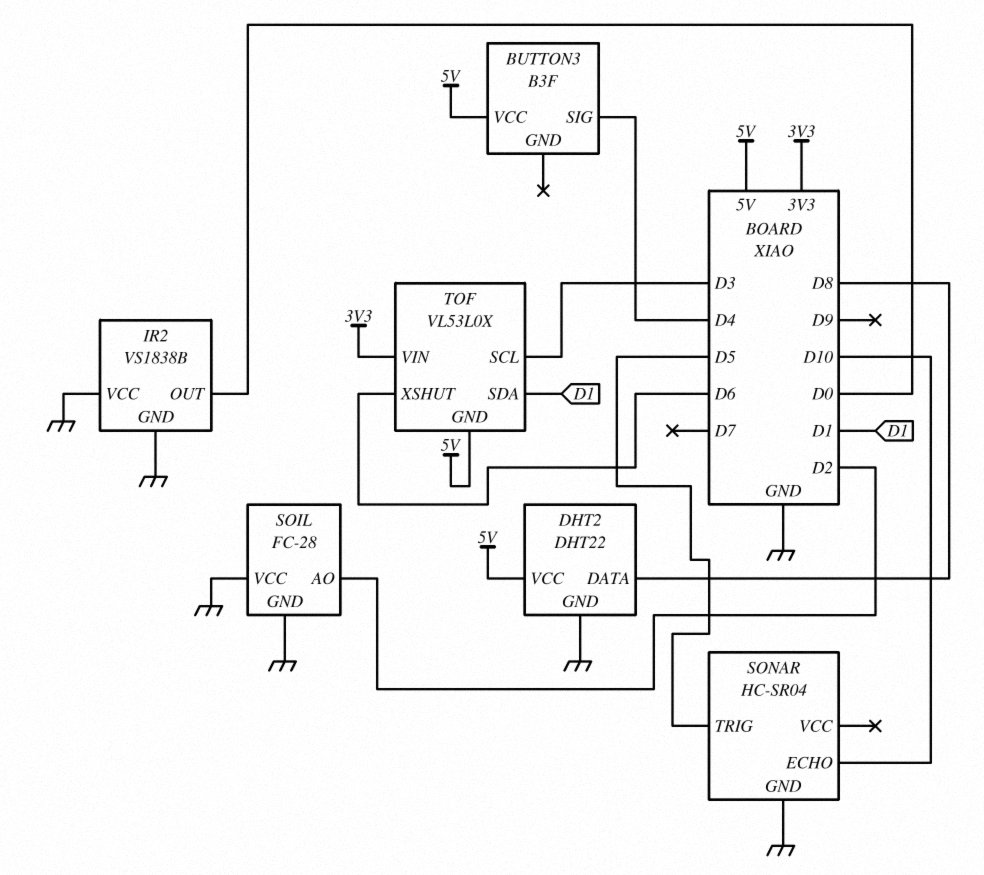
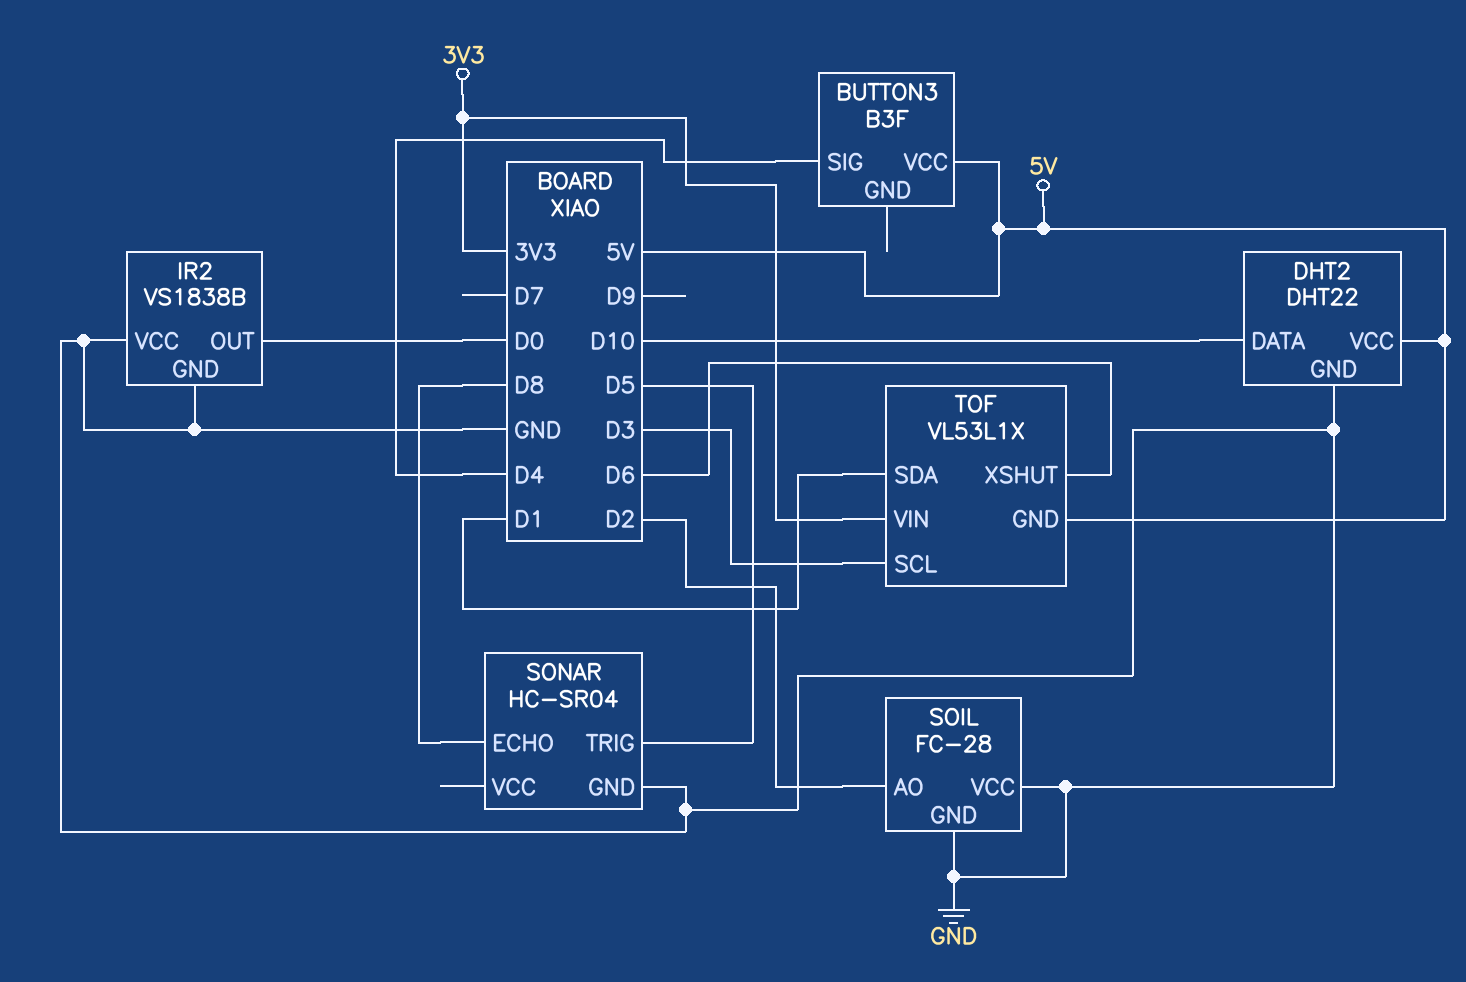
DHT2 pin DATA: D8 -> D10
SONAR pin ECHO: D10 -> D8
TOF: VL53L0X -> VL53L1X

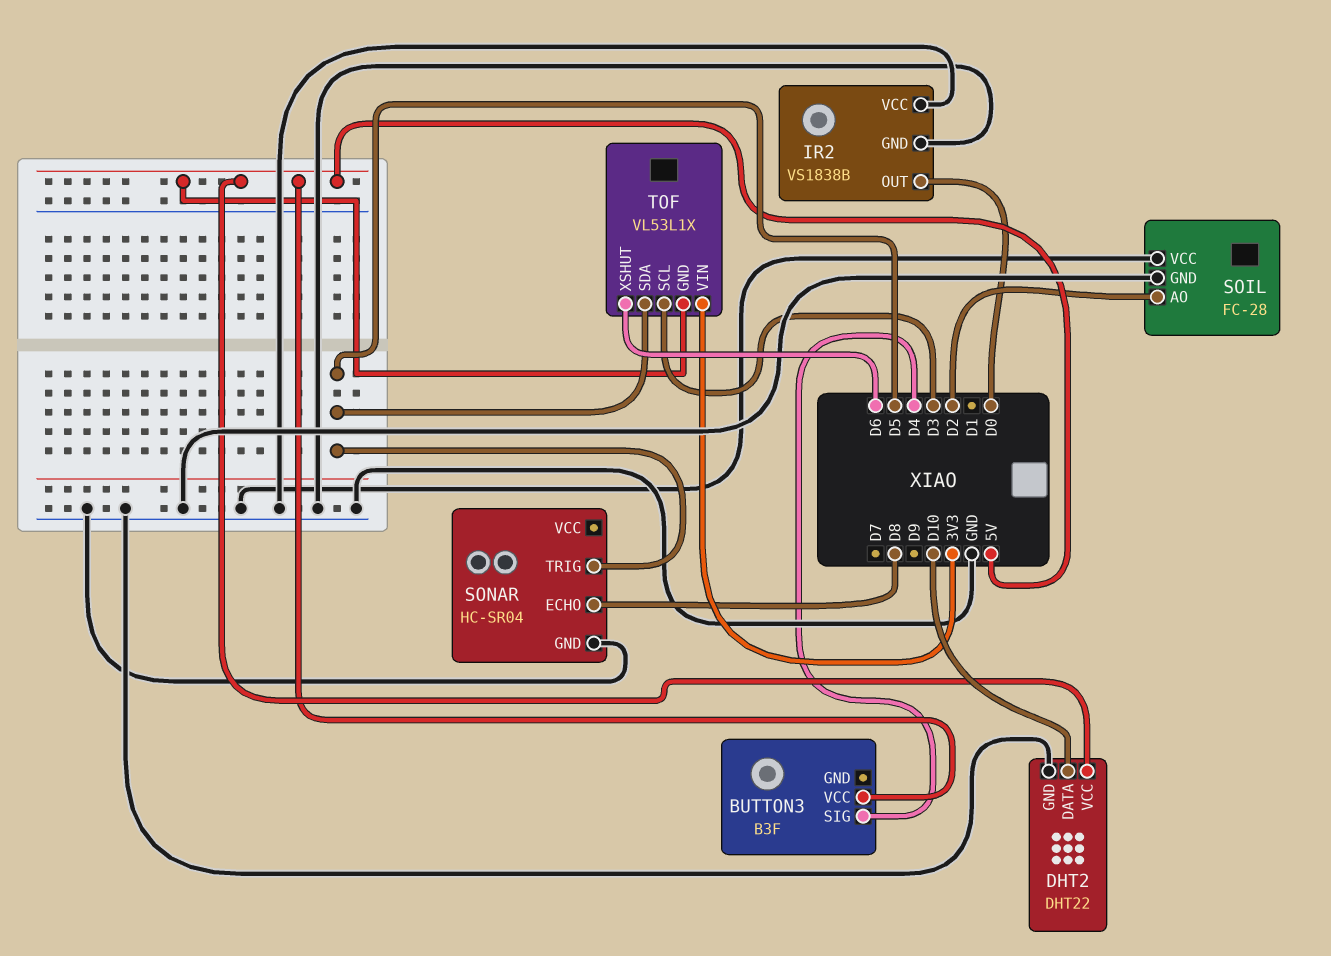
TOF pin SDA: D1 -> D5

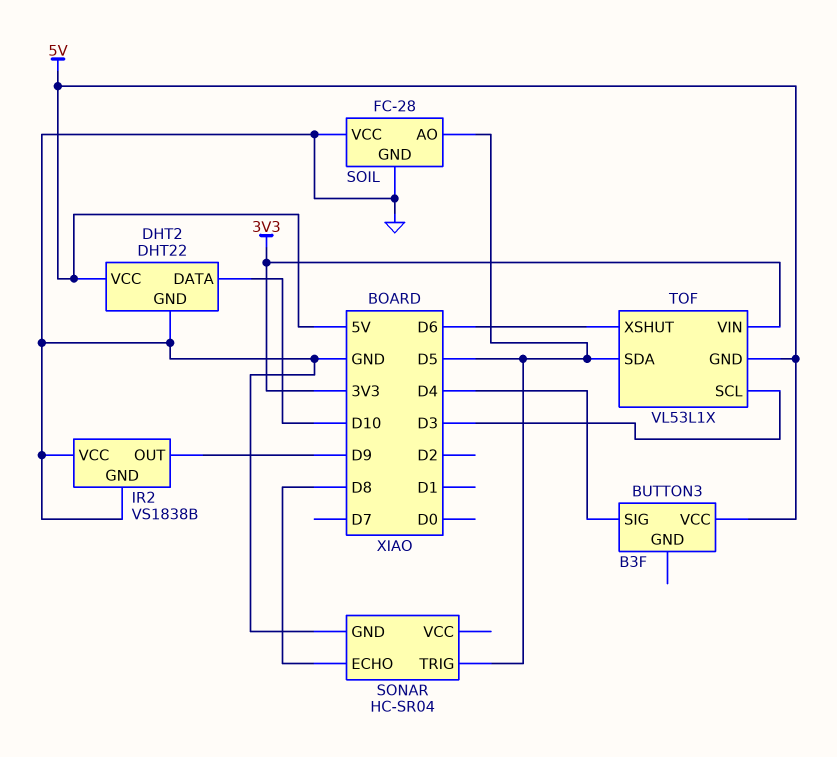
IR2 pin OUT: D0 -> D9
SOIL pin AO: D2 -> D5

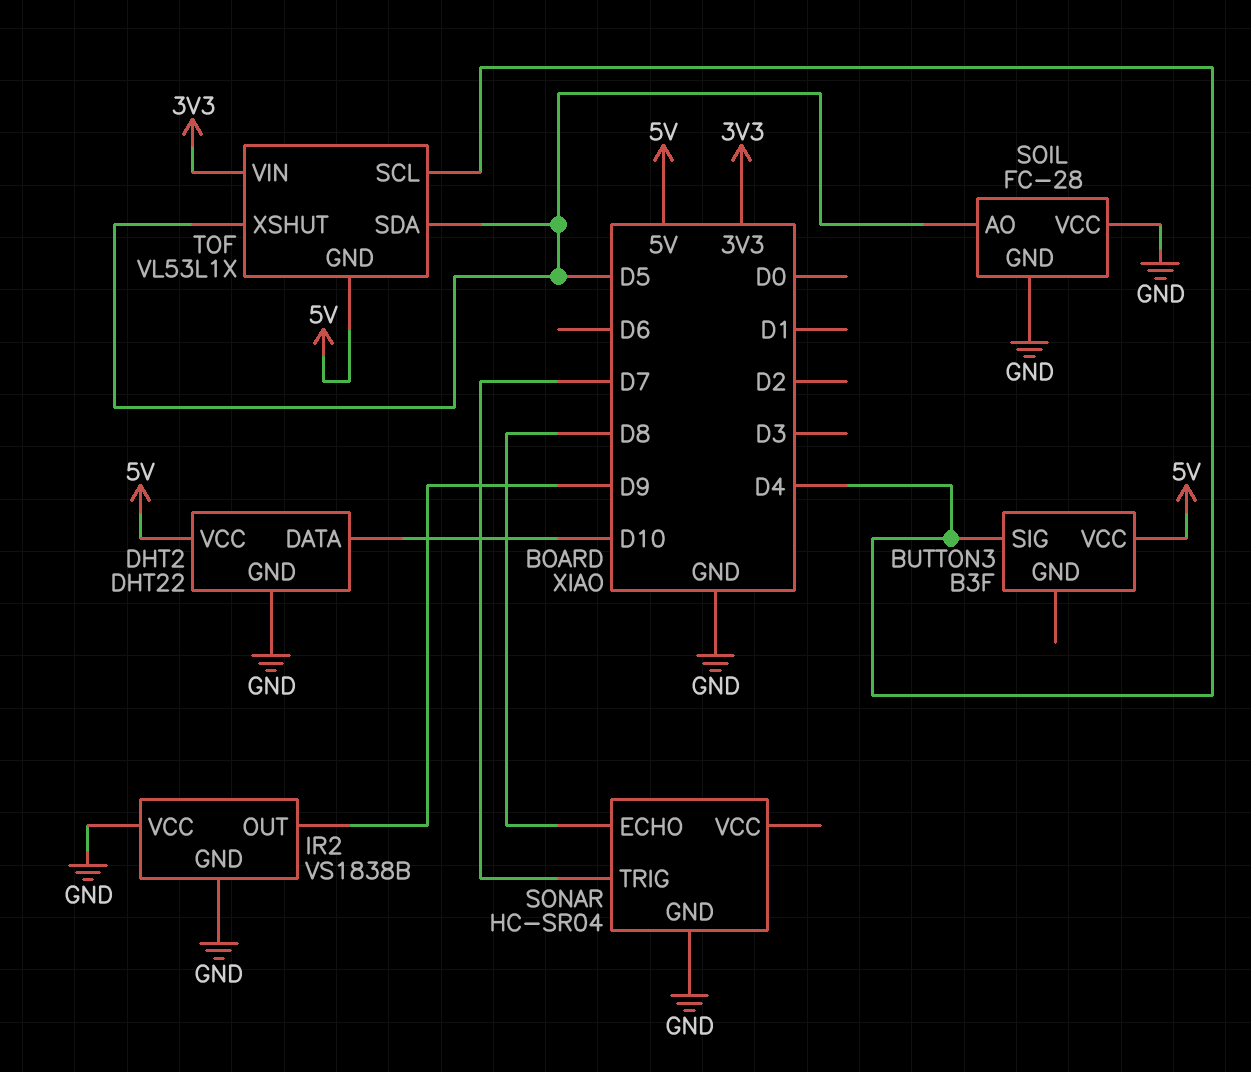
SONAR pin TRIG: D5 -> D7
TOF pin SCL: D3 -> D4
TOF pin XSHUT: D6 -> D5

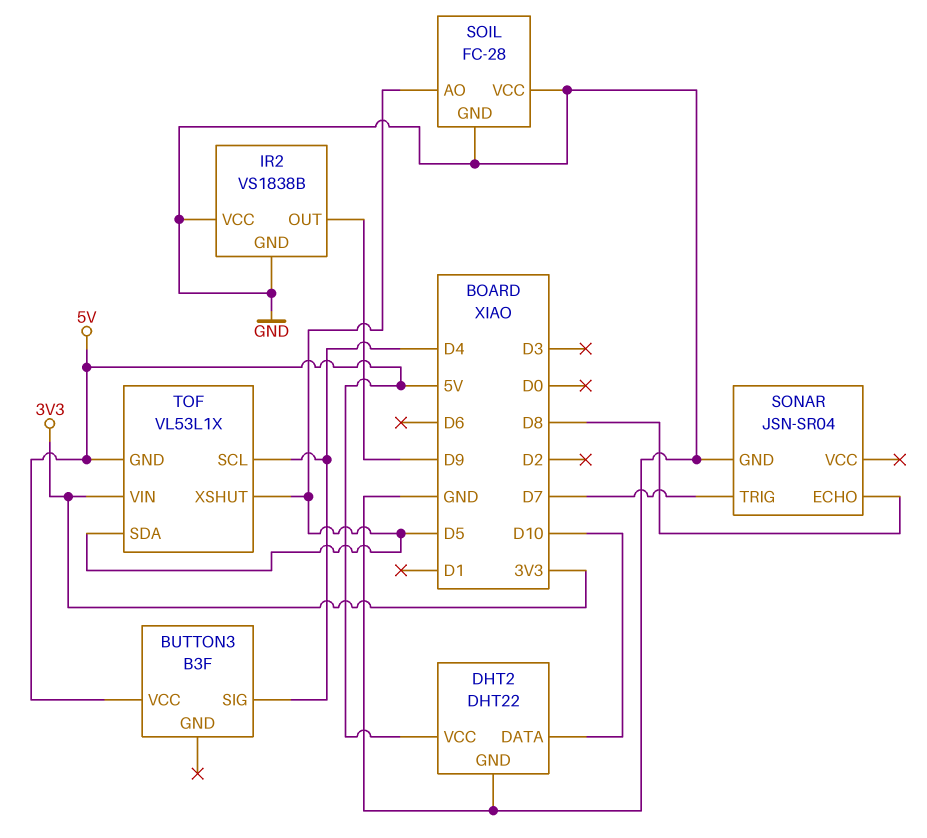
SONAR: HC-SR04 -> JSN-SR04

